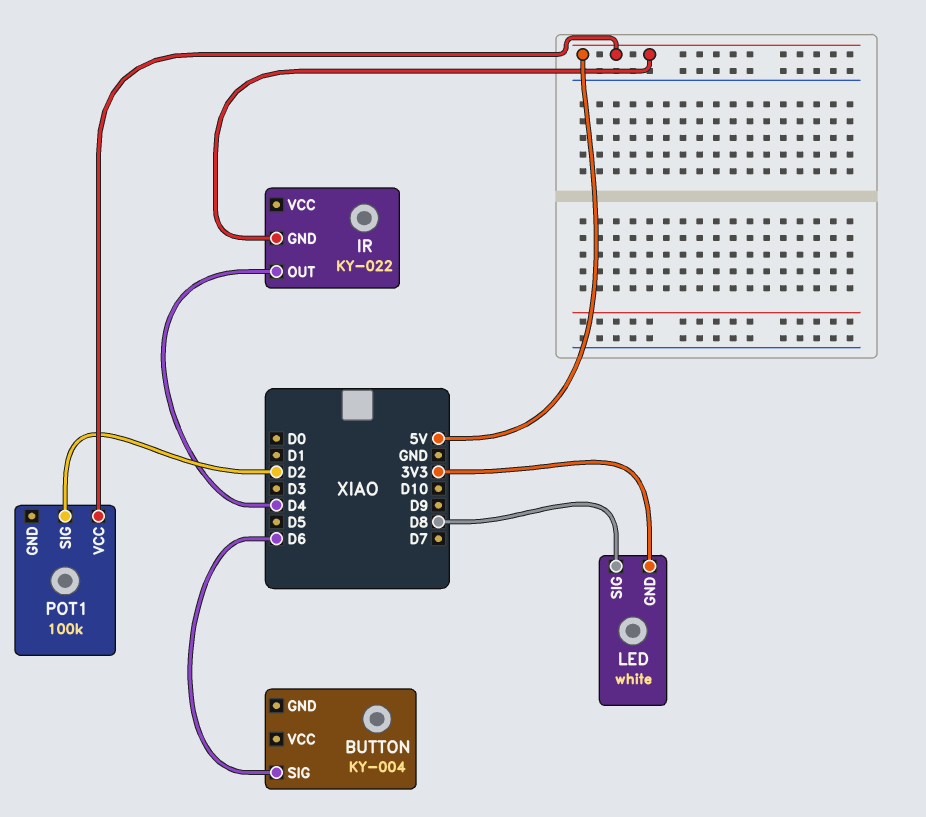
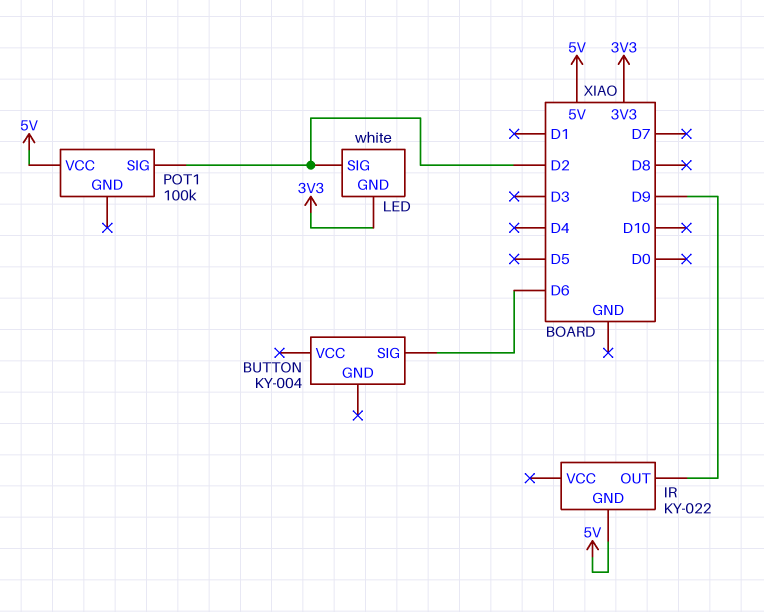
IR pin OUT: D4 -> D9
LED pin SIG: D8 -> D2

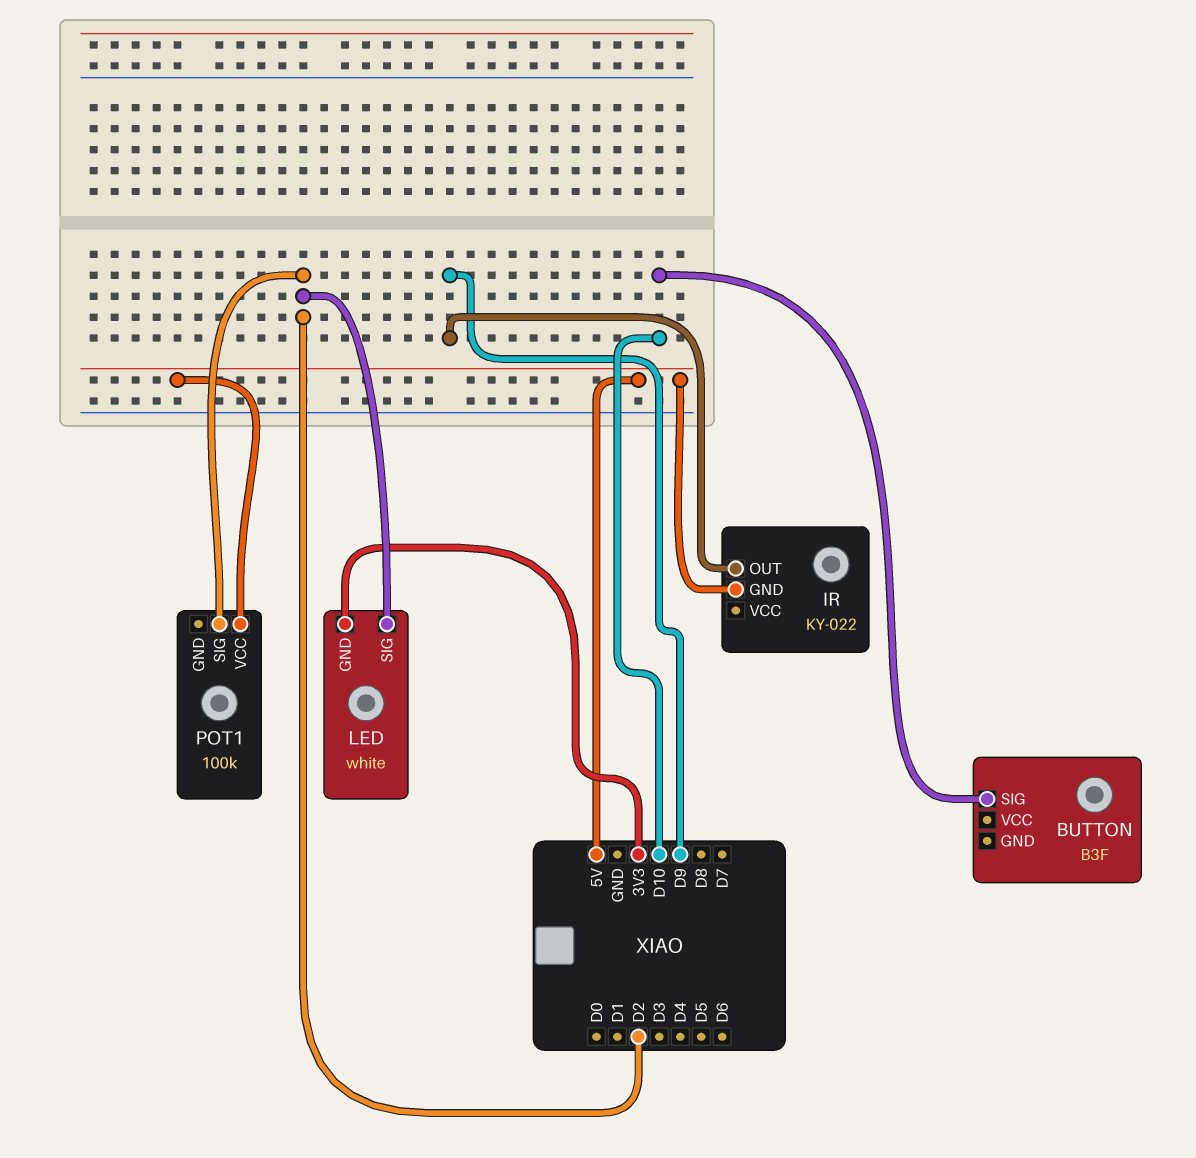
BUTTON: KY-004 -> B3F
BUTTON pin SIG: D6 -> D10

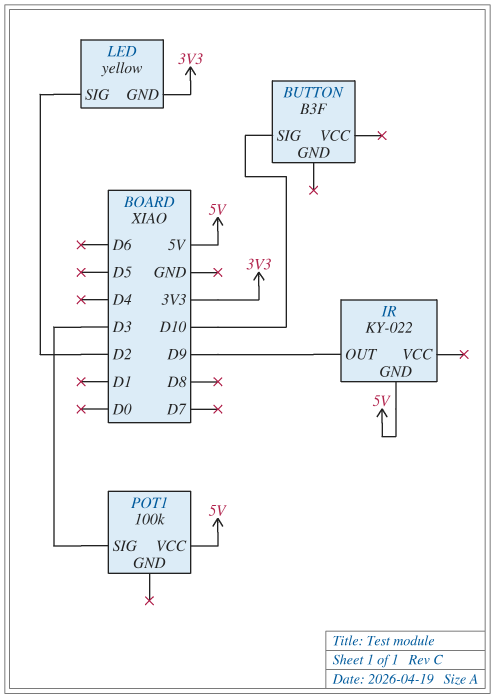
LED: white -> yellow
POT1 pin SIG: D2 -> D3

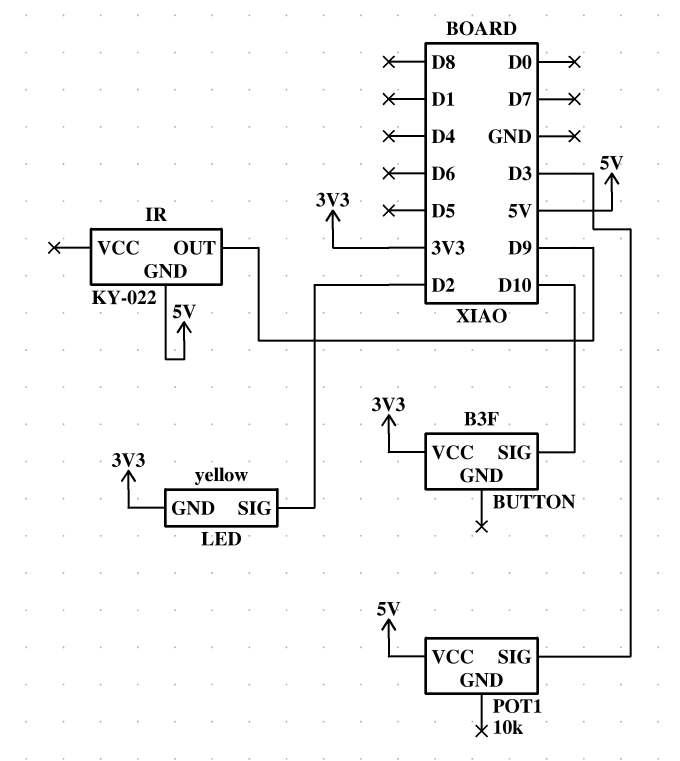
BUTTON pin VCC: none -> 3V3
POT1: 100k -> 10k

